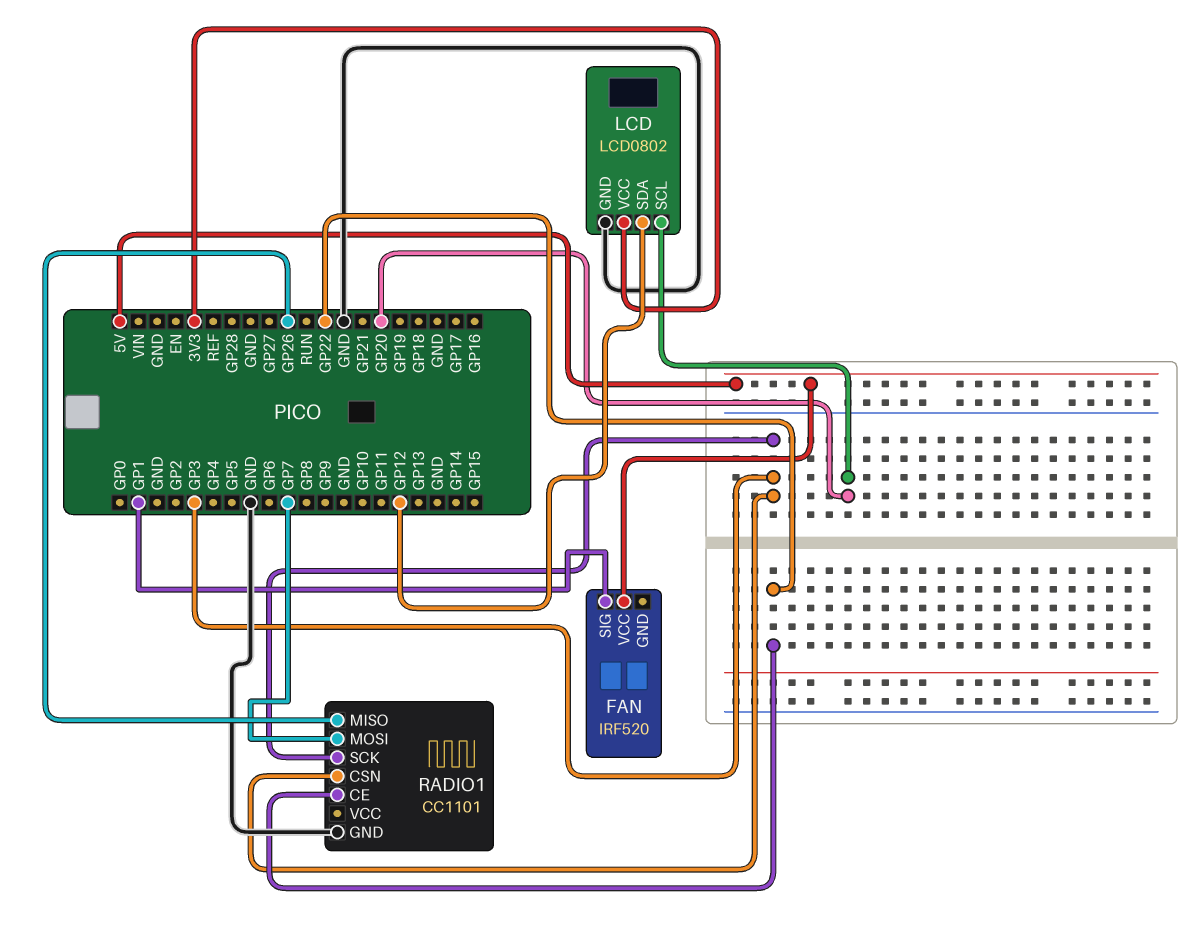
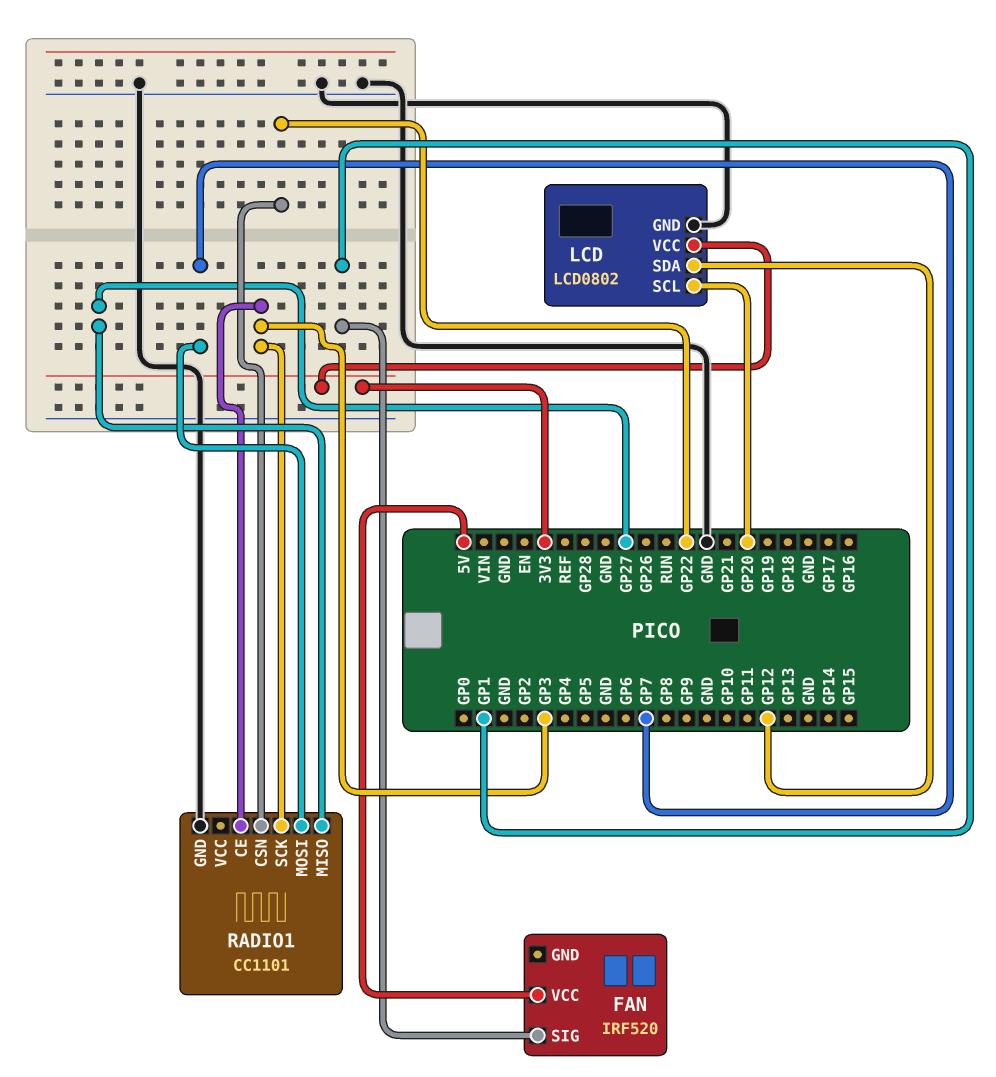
RADIO1 pin CE: GP22 -> GP3
RADIO1 pin CSN: GP3 -> GP22
RADIO1 pin MISO: GP26 -> GP27

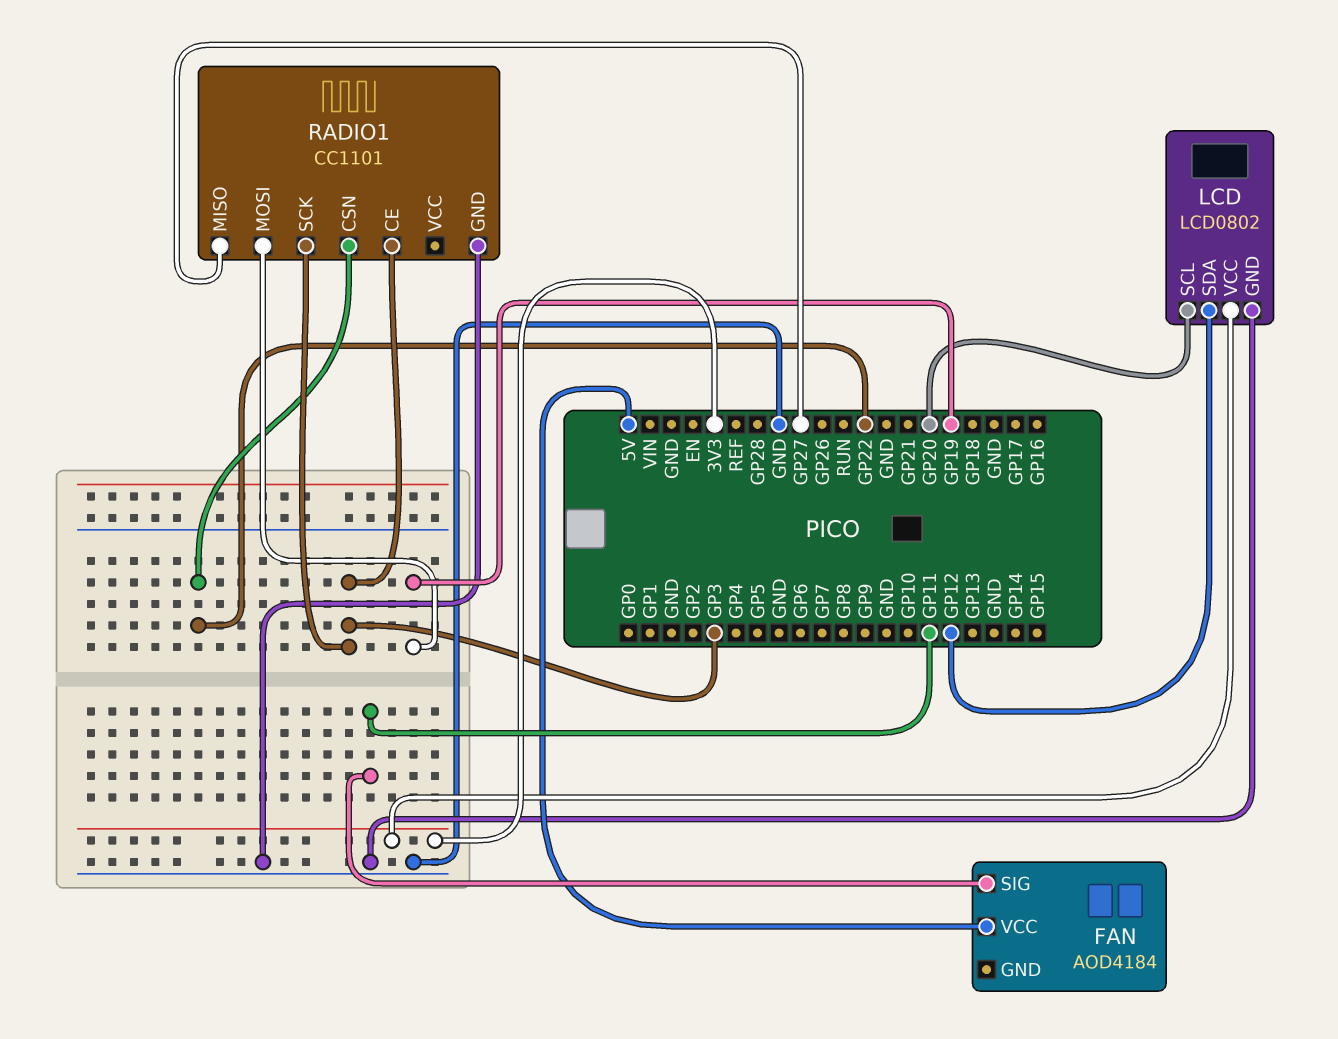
FAN: IRF520 -> AOD4184
FAN pin SIG: GP1 -> GP11
RADIO1 pin MOSI: GP7 -> GP19

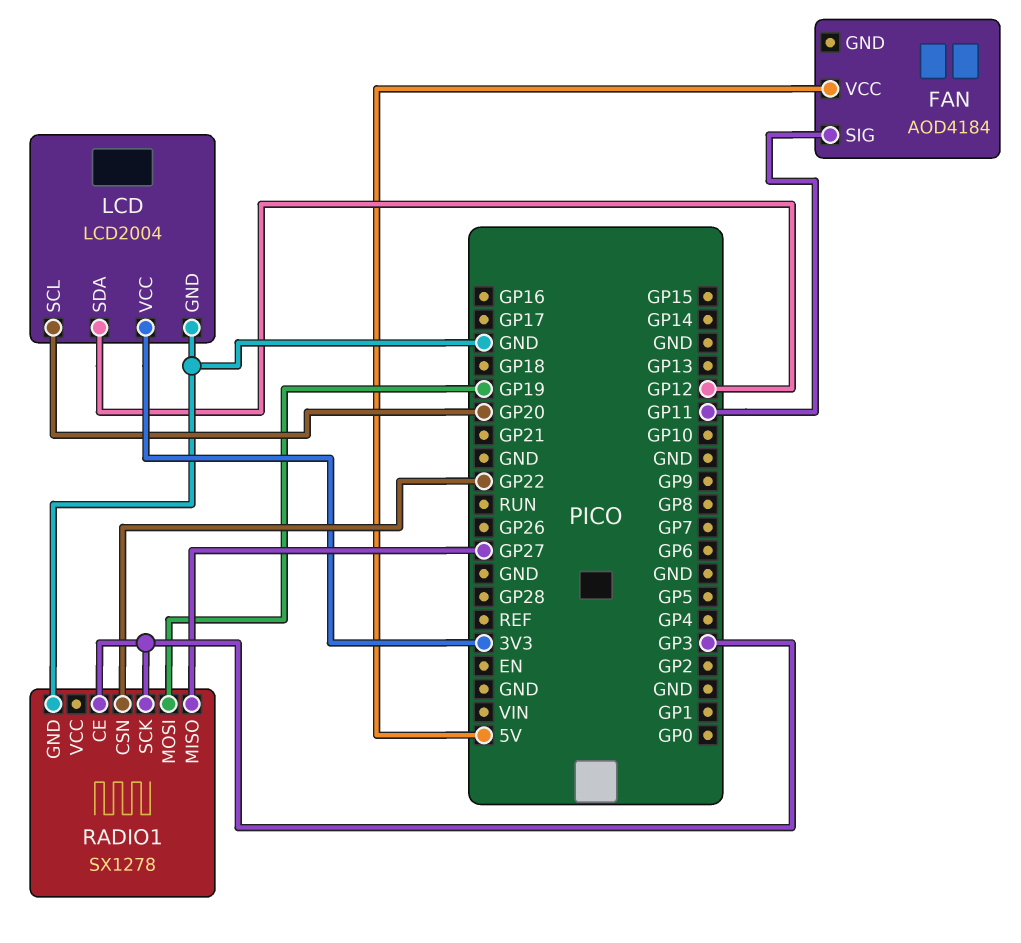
LCD: LCD0802 -> LCD2004
RADIO1: CC1101 -> SX1278

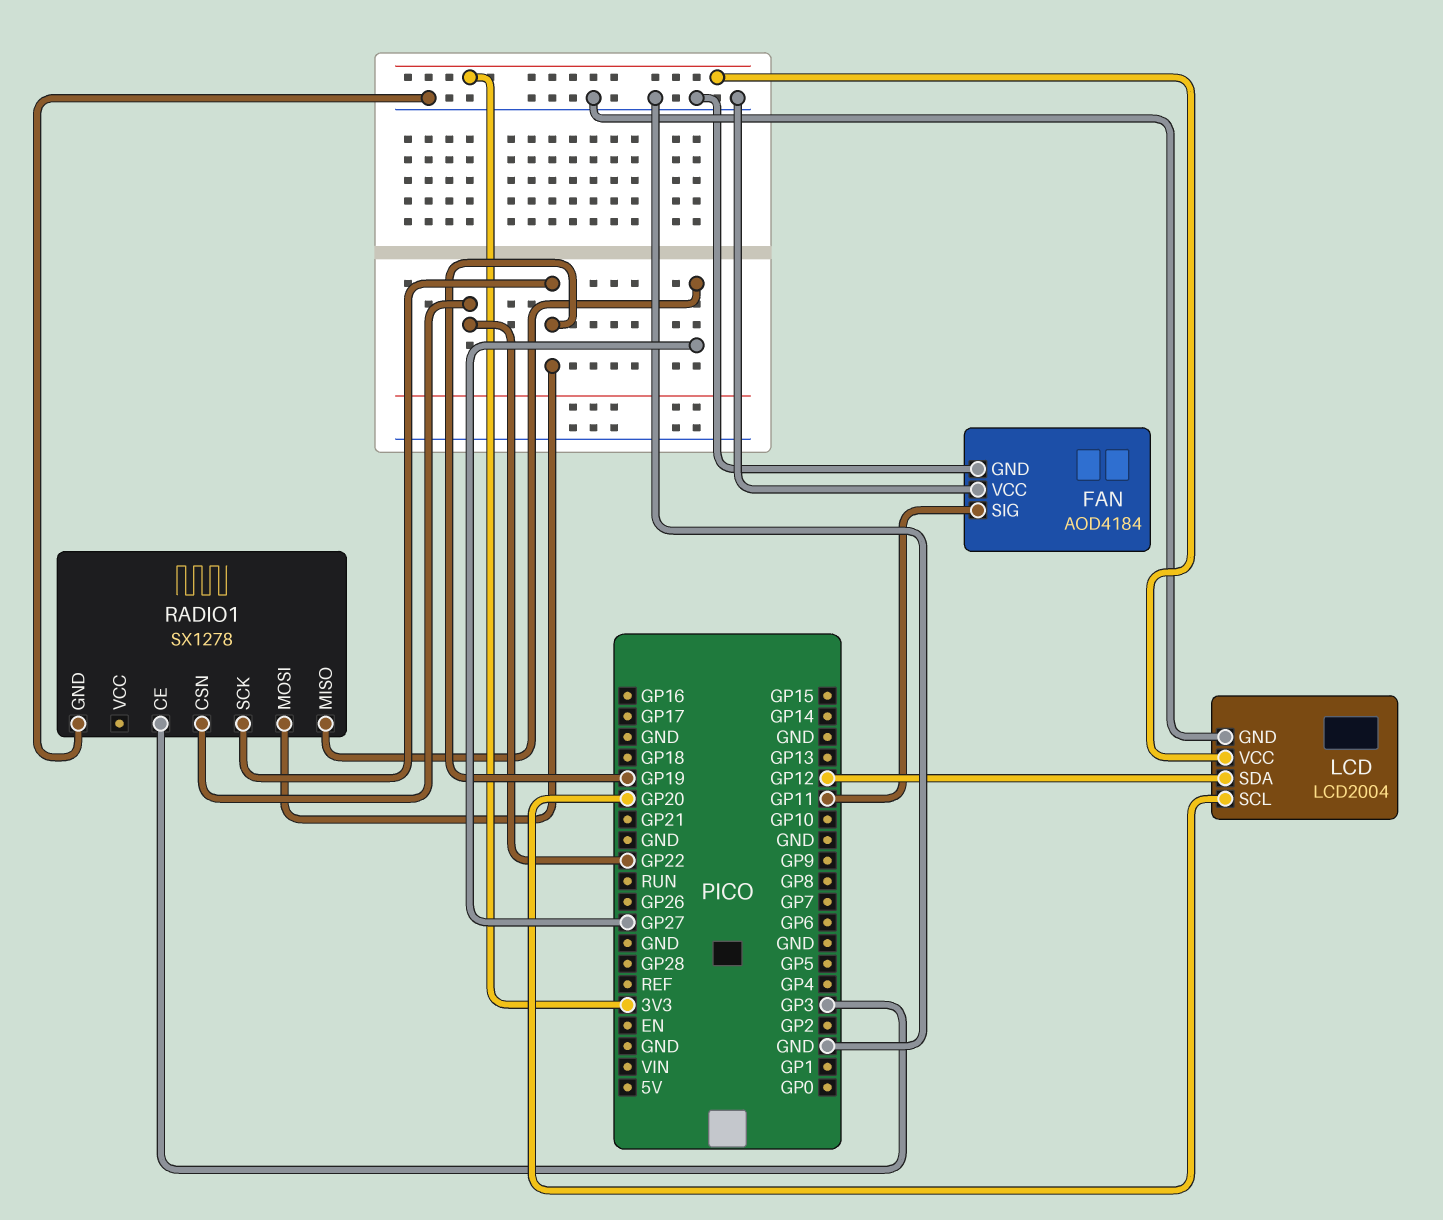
FAN pin GND: none -> GND
FAN pin VCC: 5V -> GND
RADIO1 pin SCK: GP3 -> GP19

